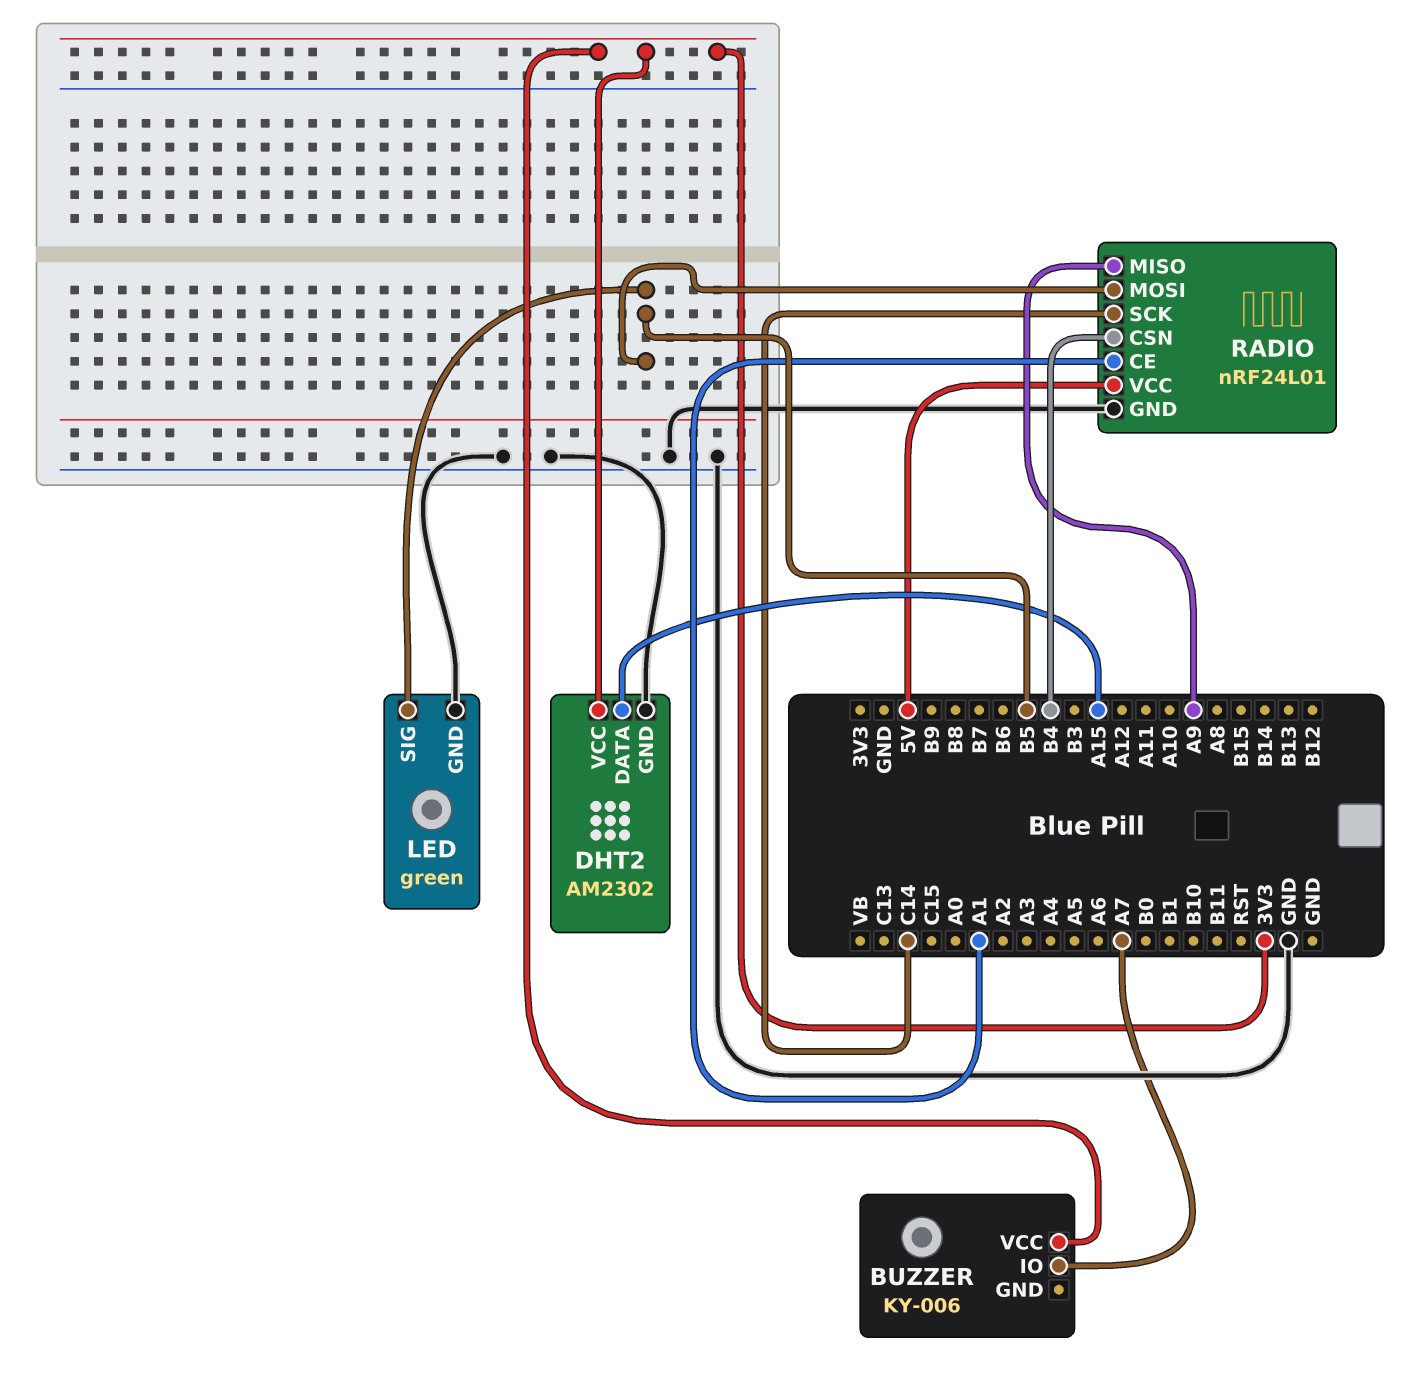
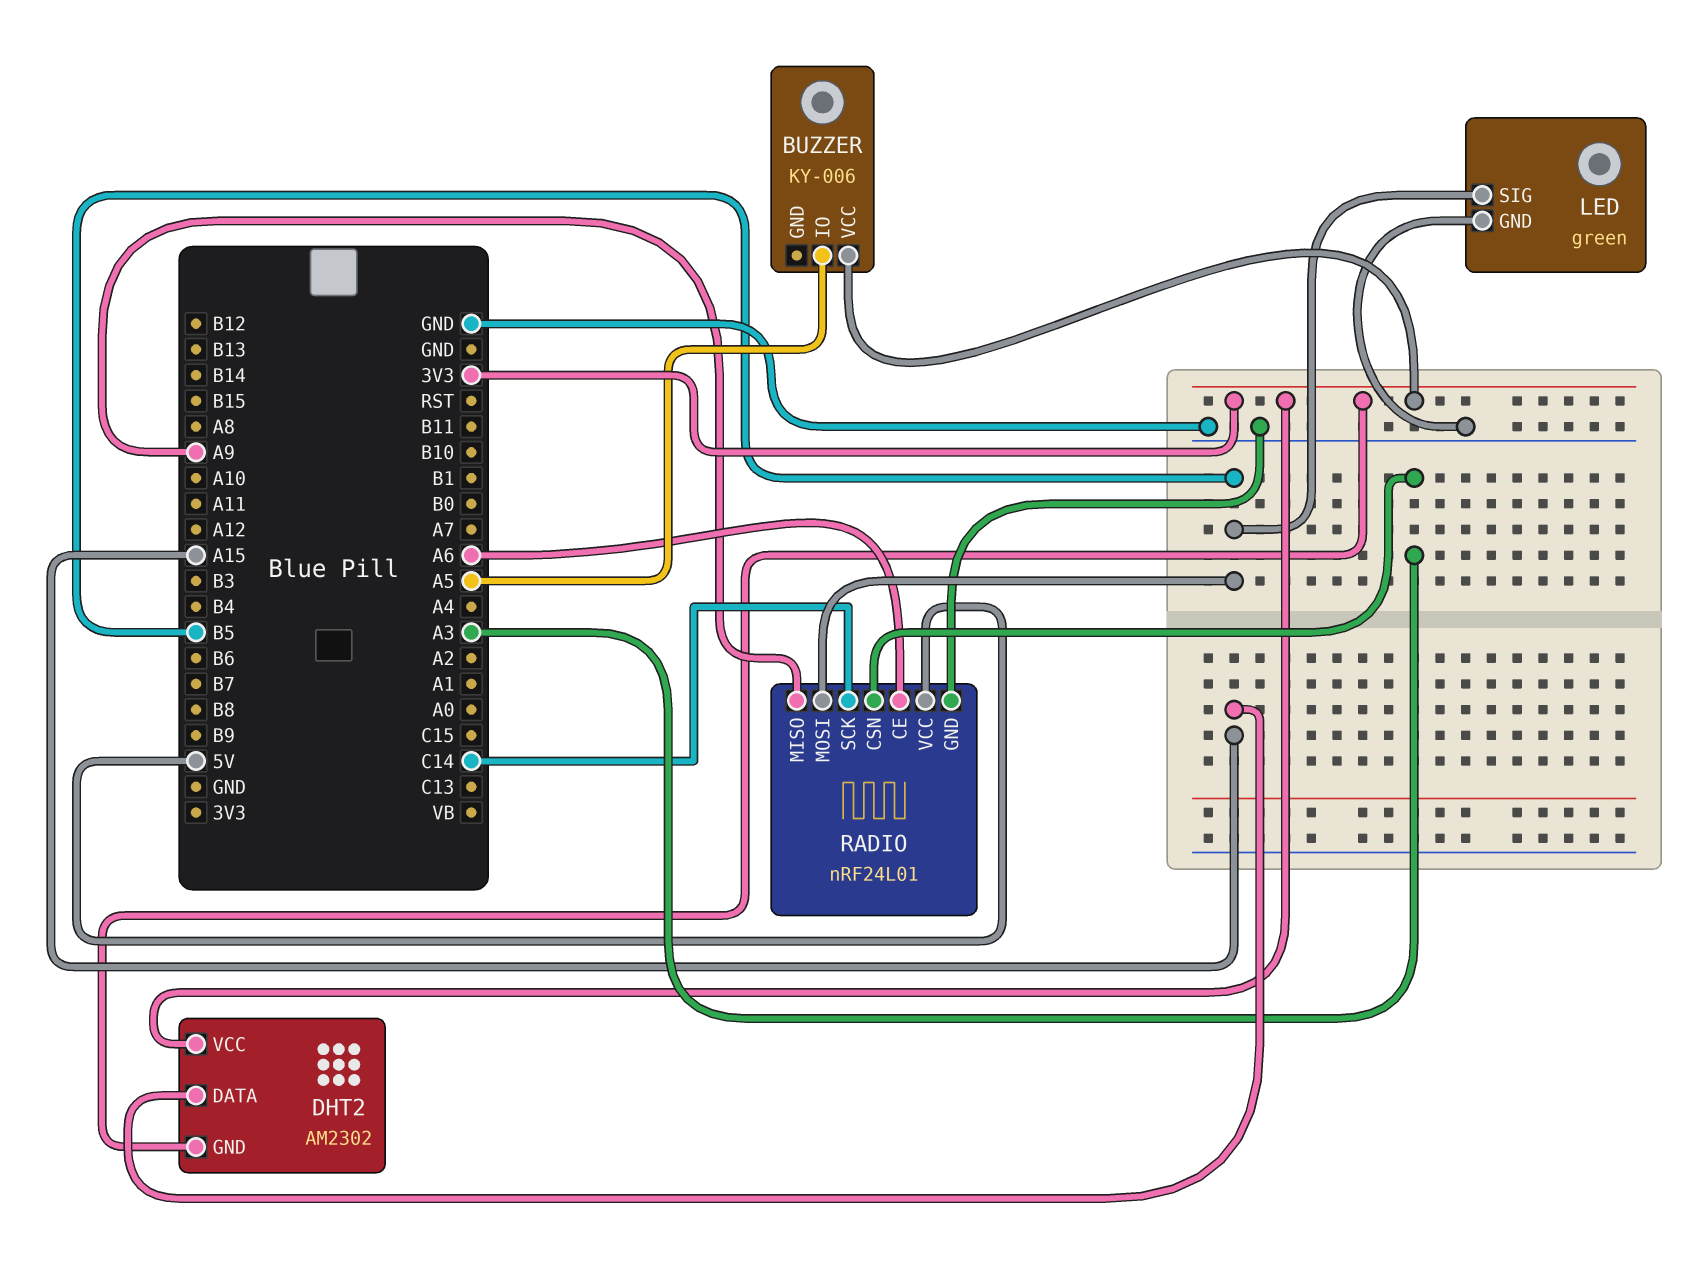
BUZZER pin IO: A7 -> A5
DHT2 pin GND: GND -> 3V3
RADIO pin CE: A1 -> A6
RADIO pin CSN: B4 -> A3

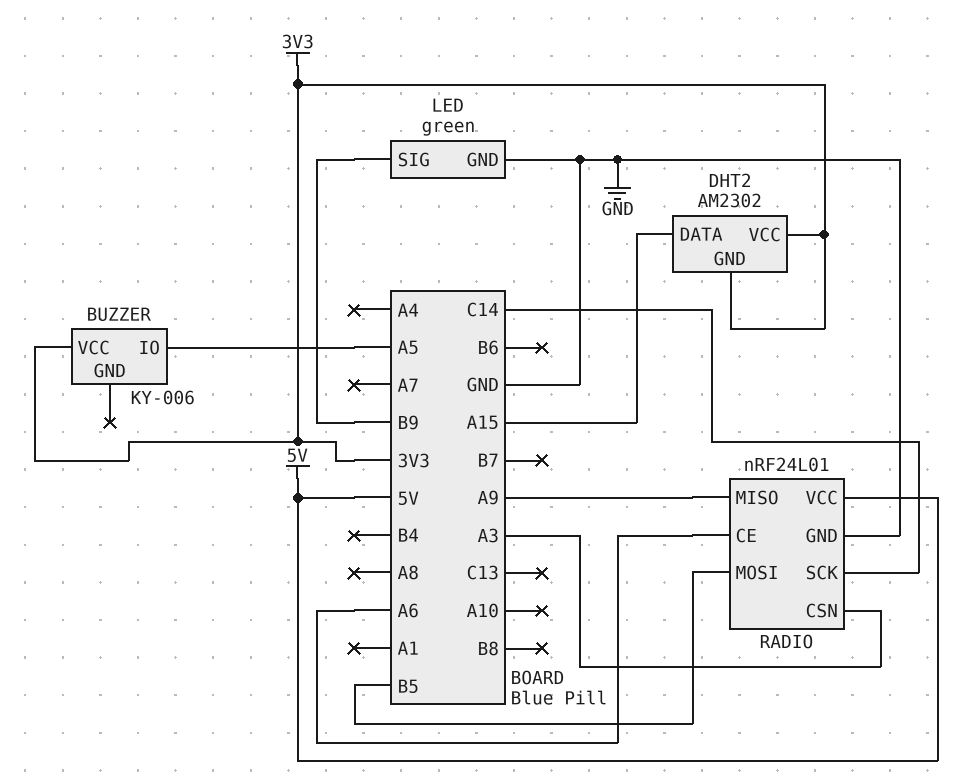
LED pin SIG: B5 -> B9

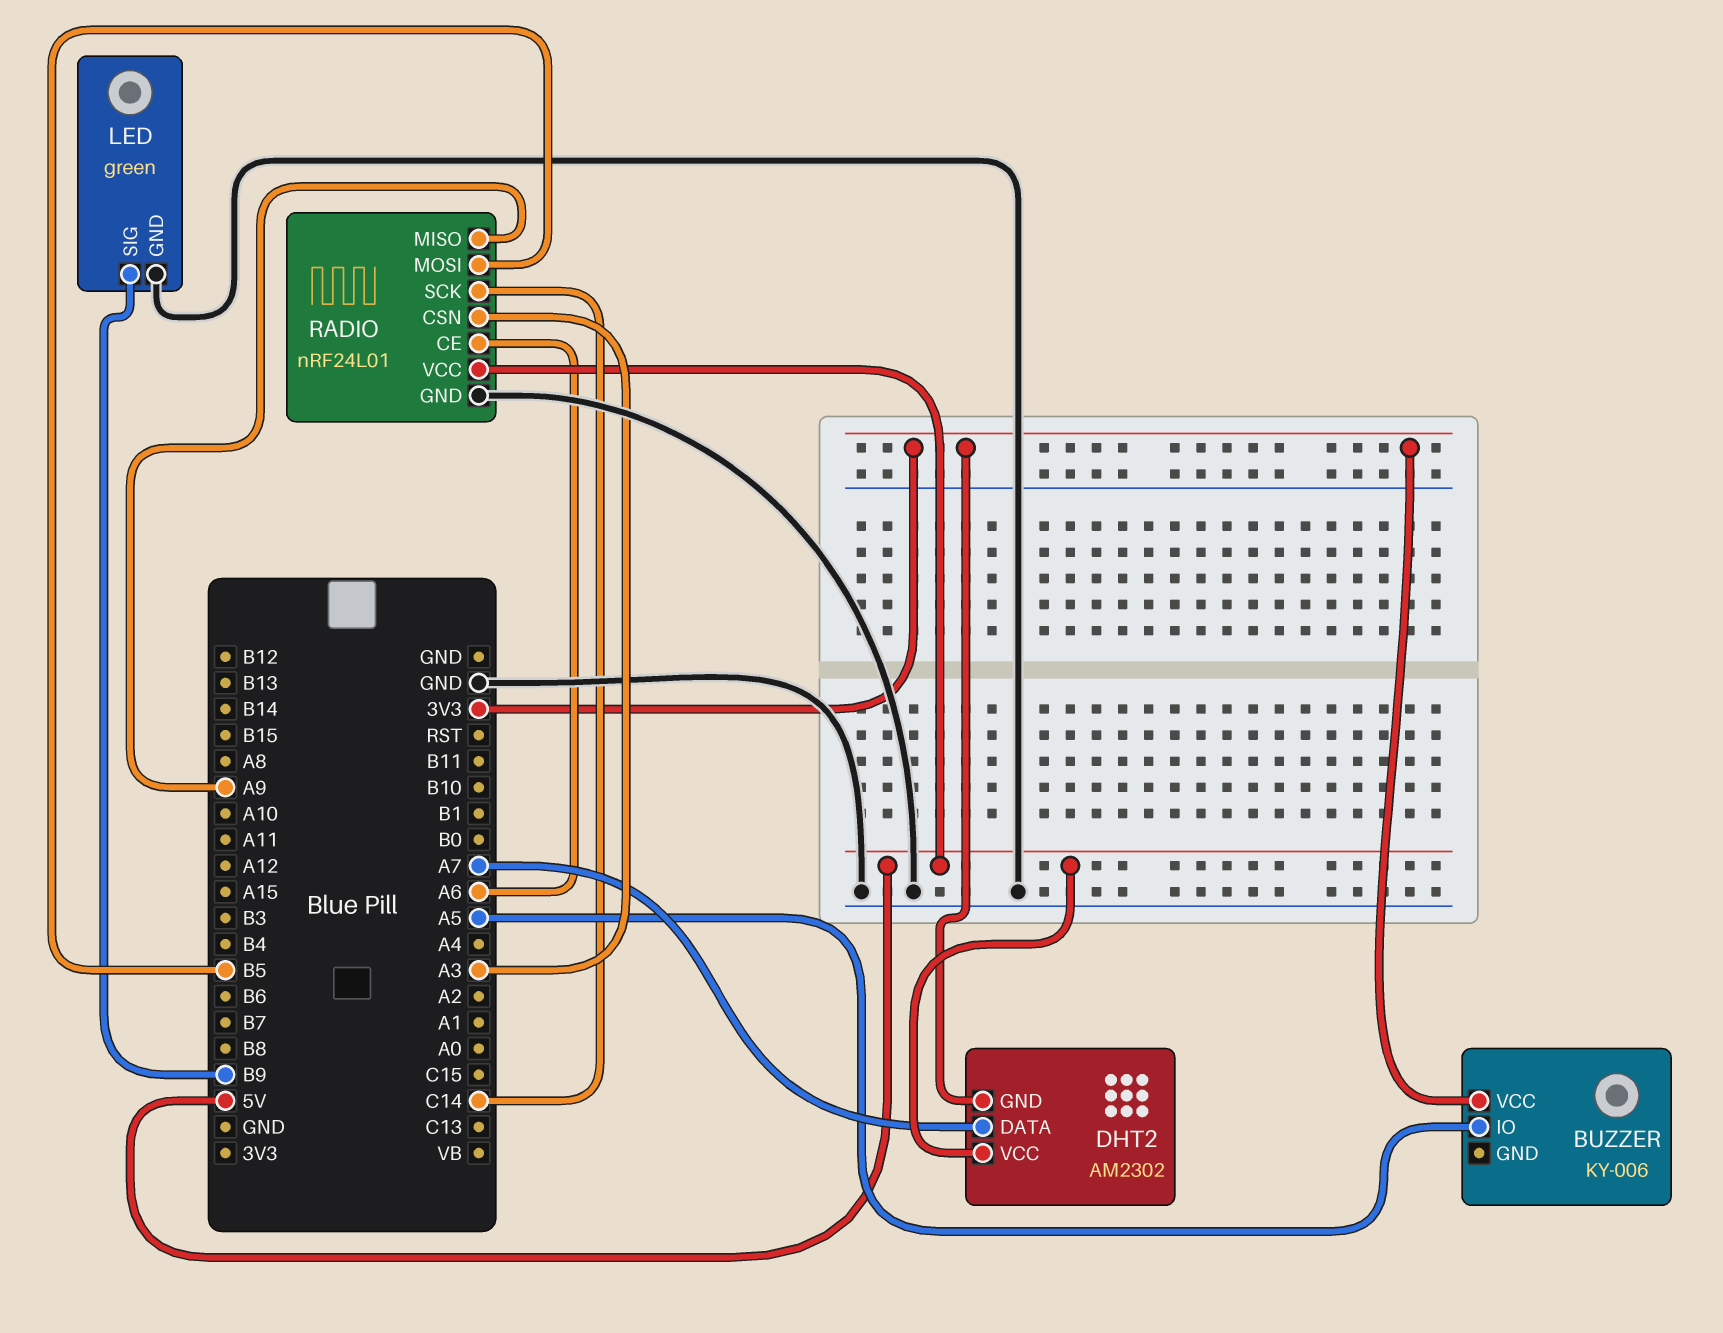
DHT2 pin DATA: A15 -> A7
DHT2 pin VCC: 3V3 -> 5V

